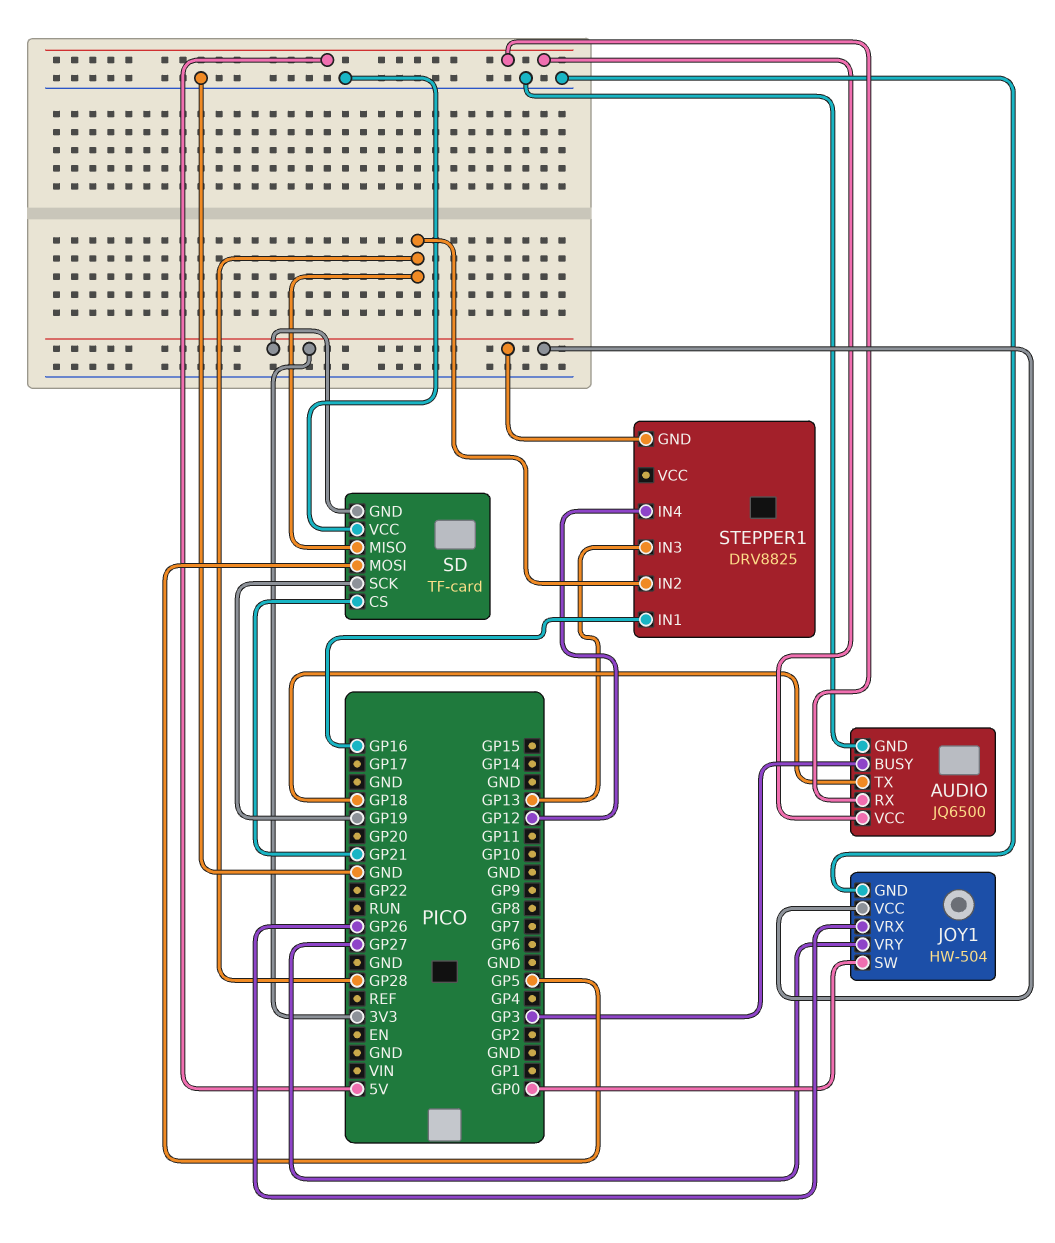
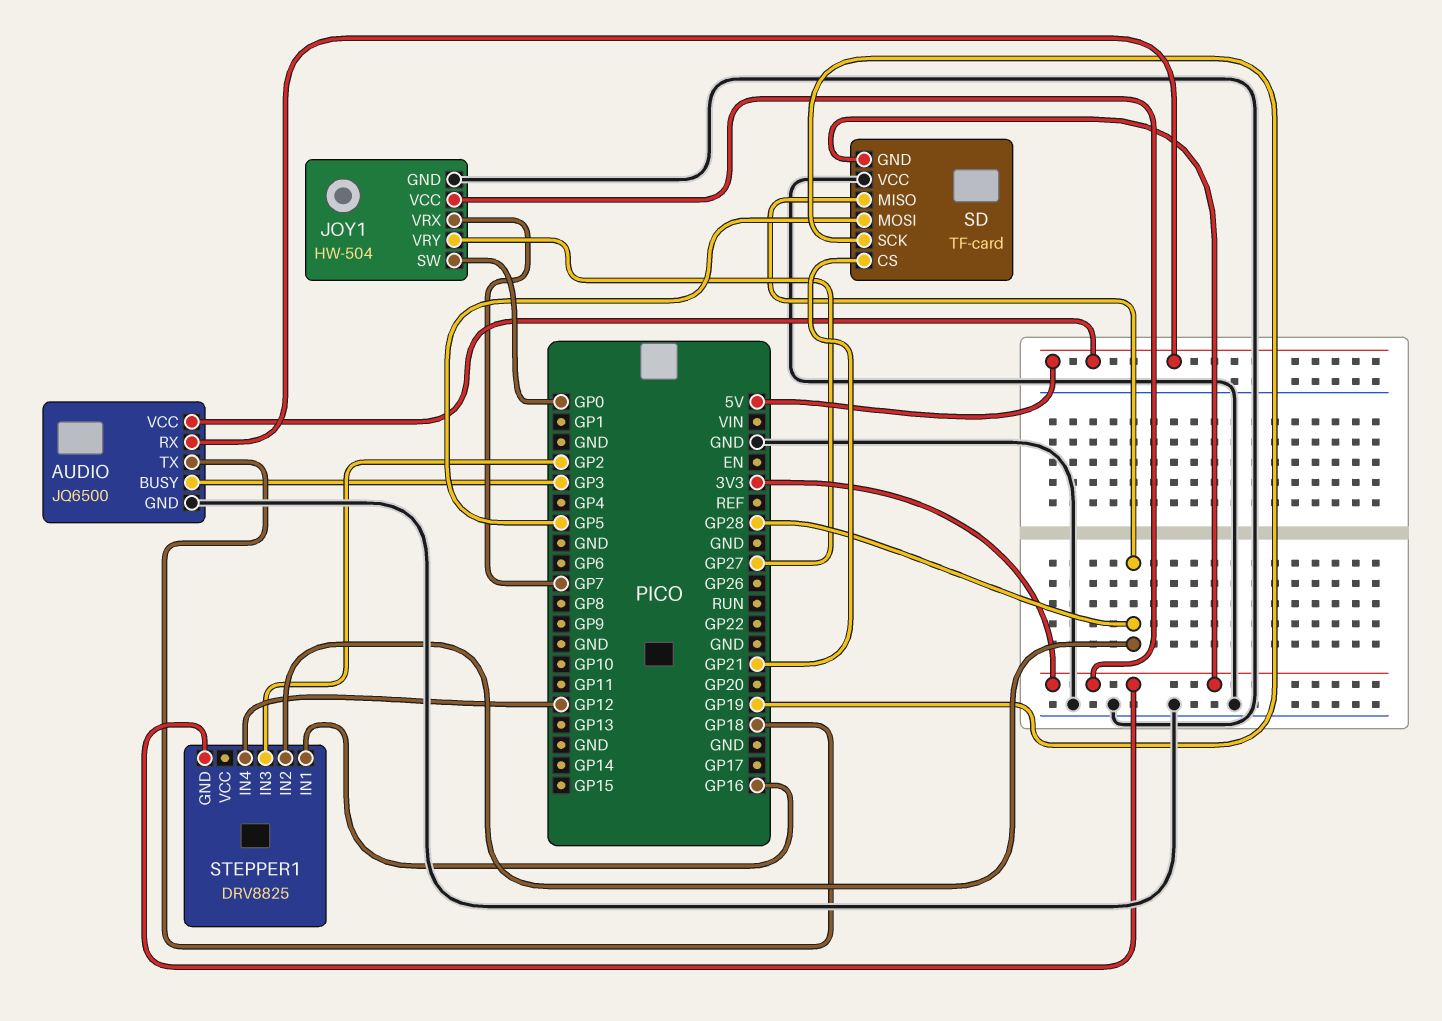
JOY1 pin VRX: GP26 -> GP7
STEPPER1 pin IN3: GP13 -> GP2

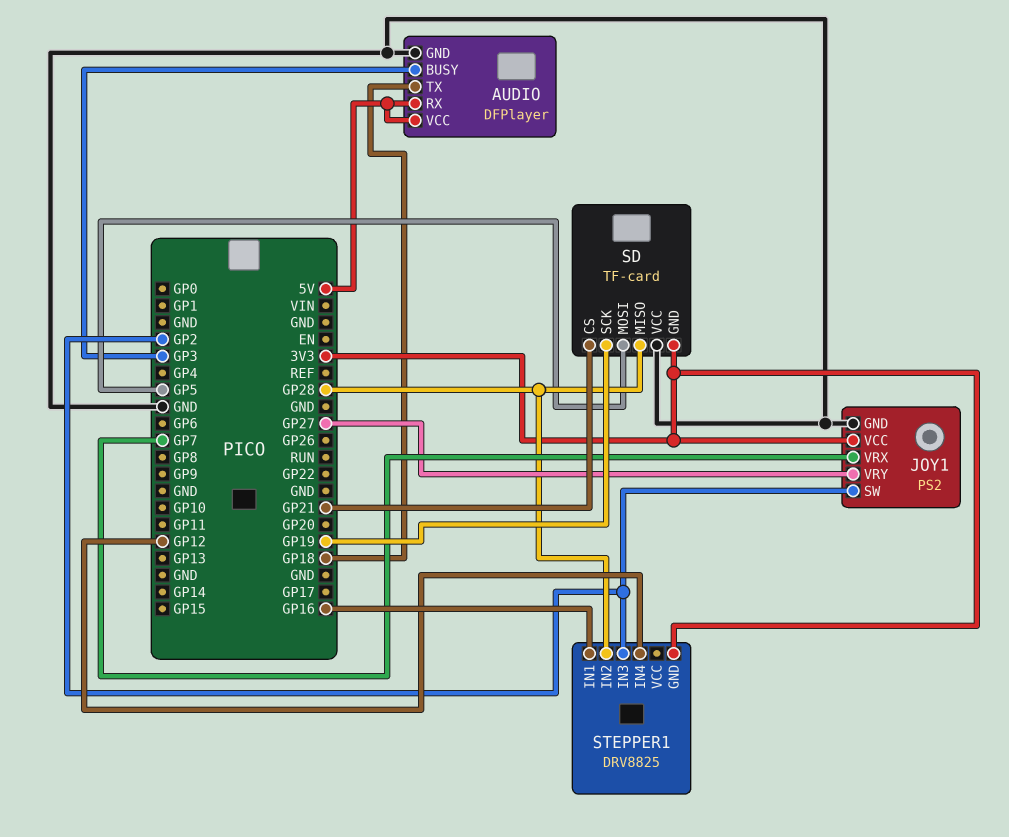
AUDIO: JQ6500 -> DFPlayer
JOY1: HW-504 -> PS2
JOY1 pin SW: GP0 -> GP2

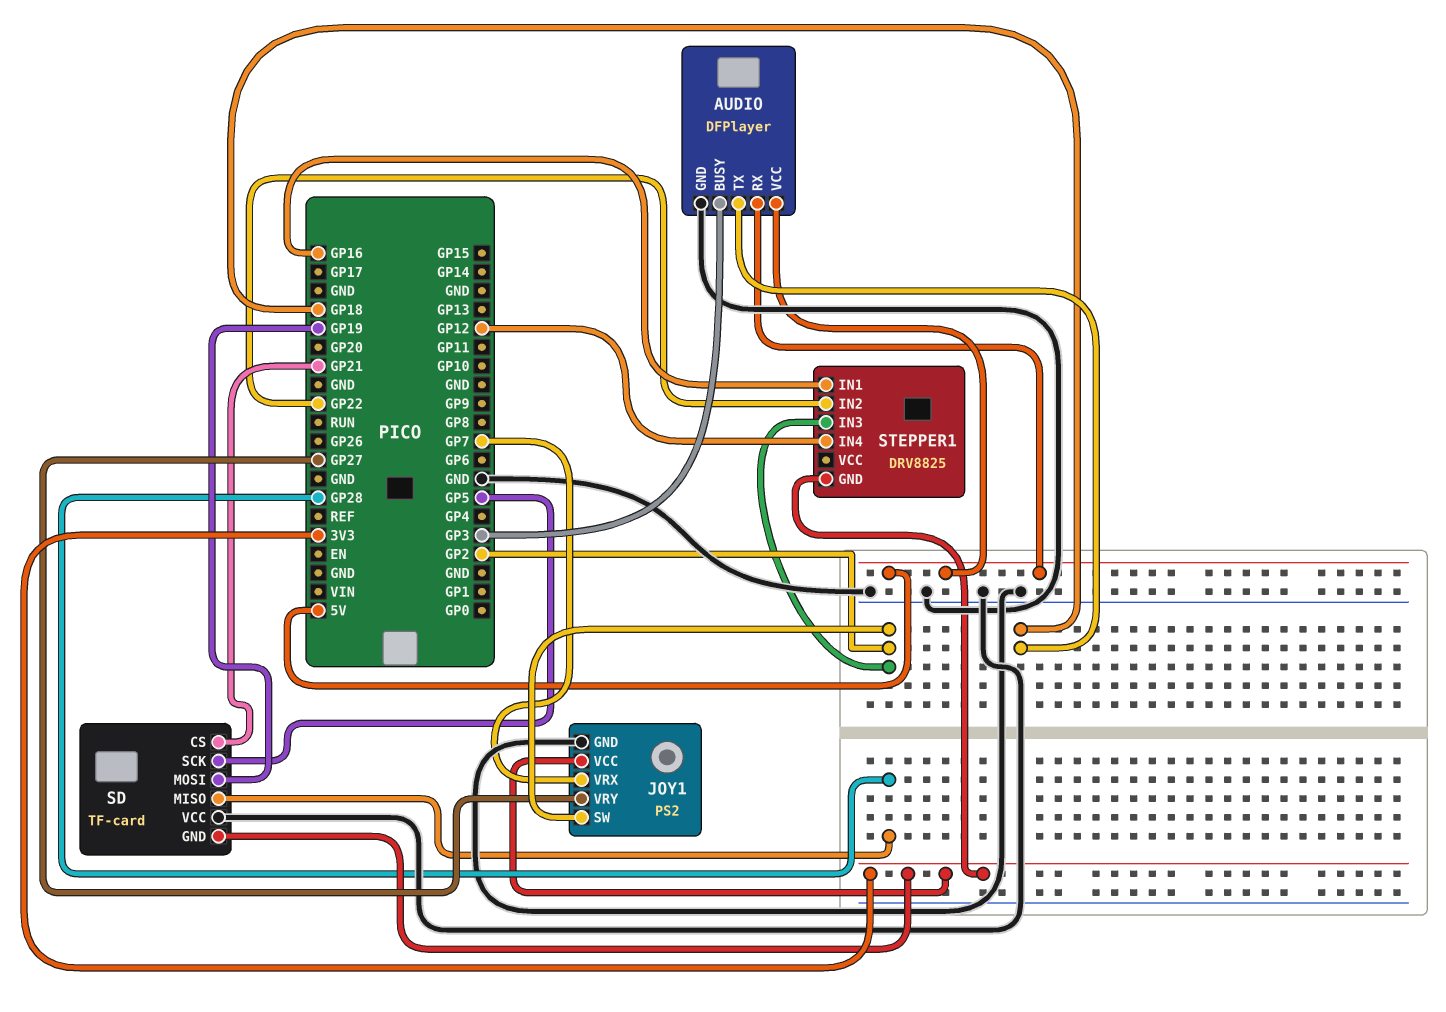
SD pin MOSI: GP5 -> GP19
SD pin SCK: GP19 -> GP5
STEPPER1 pin IN2: GP28 -> GP22

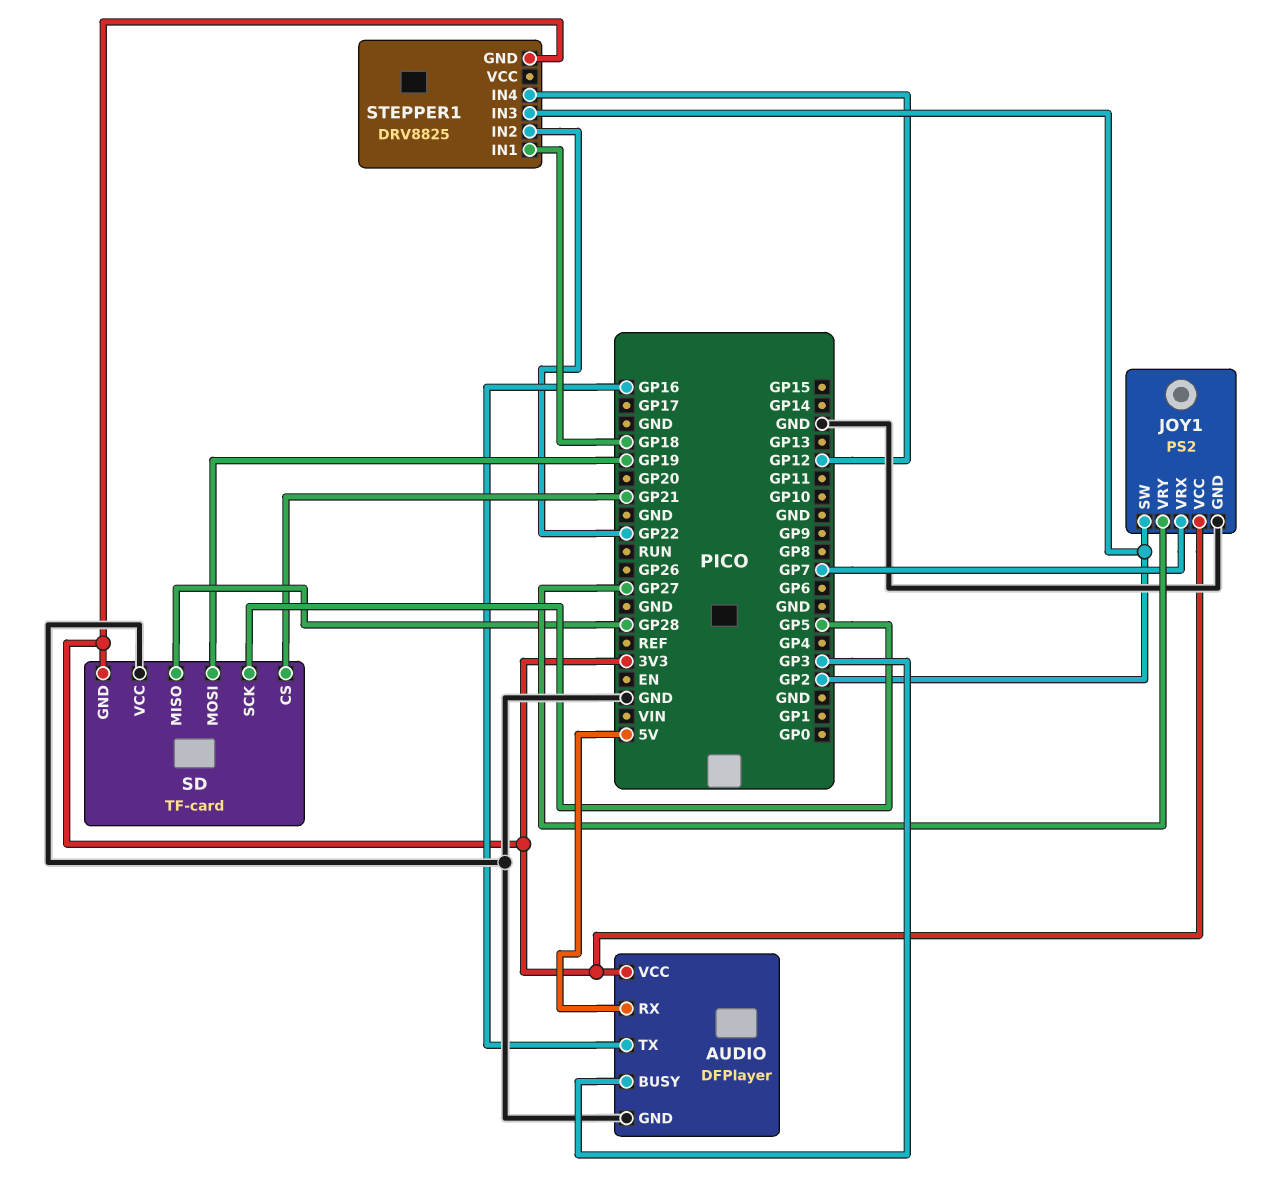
AUDIO pin TX: GP18 -> GP16
AUDIO pin VCC: 5V -> 3V3
STEPPER1 pin IN1: GP16 -> GP18

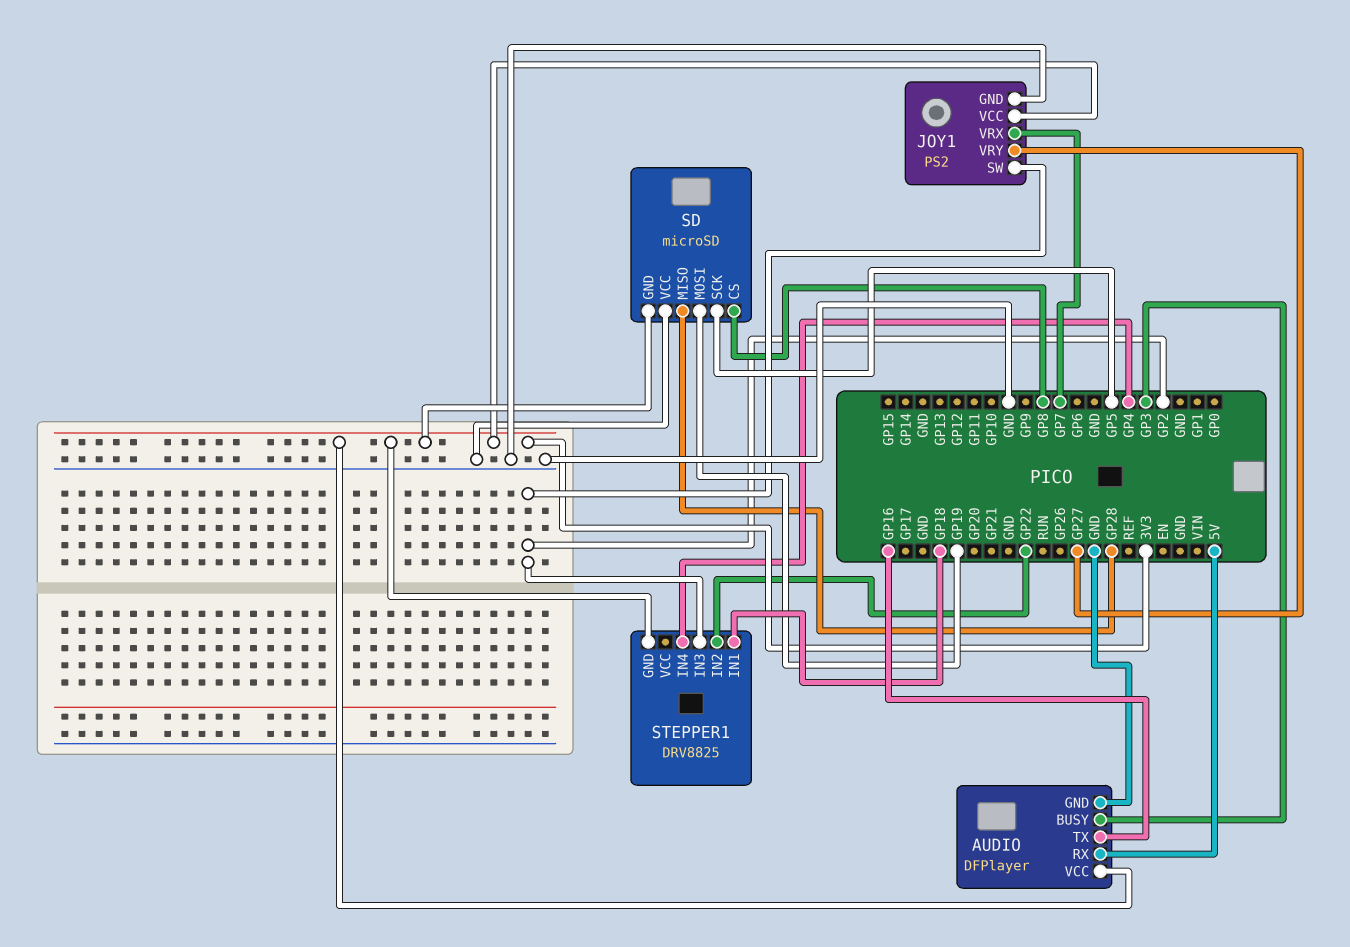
SD: TF-card -> microSD
SD pin CS: GP21 -> GP8
STEPPER1 pin IN4: GP12 -> GP4

